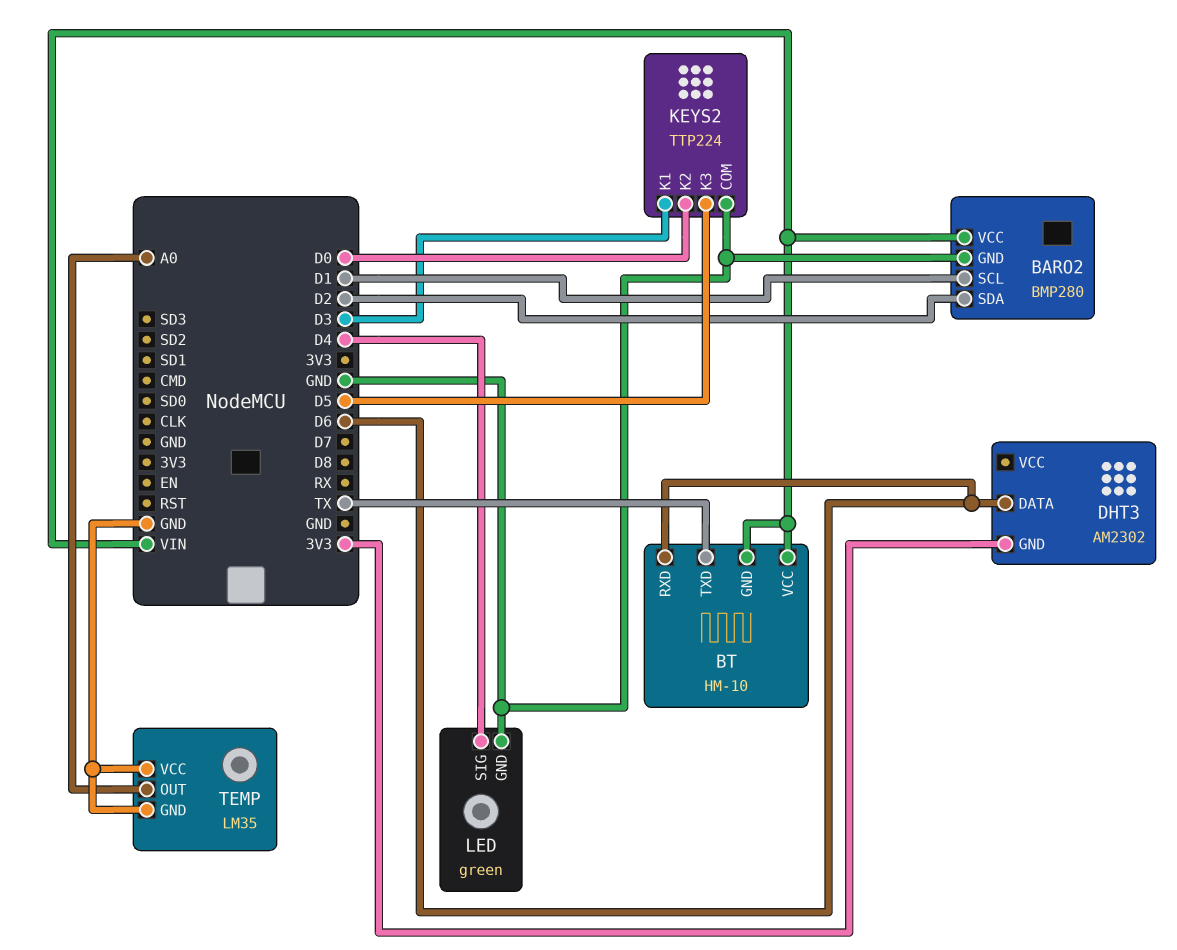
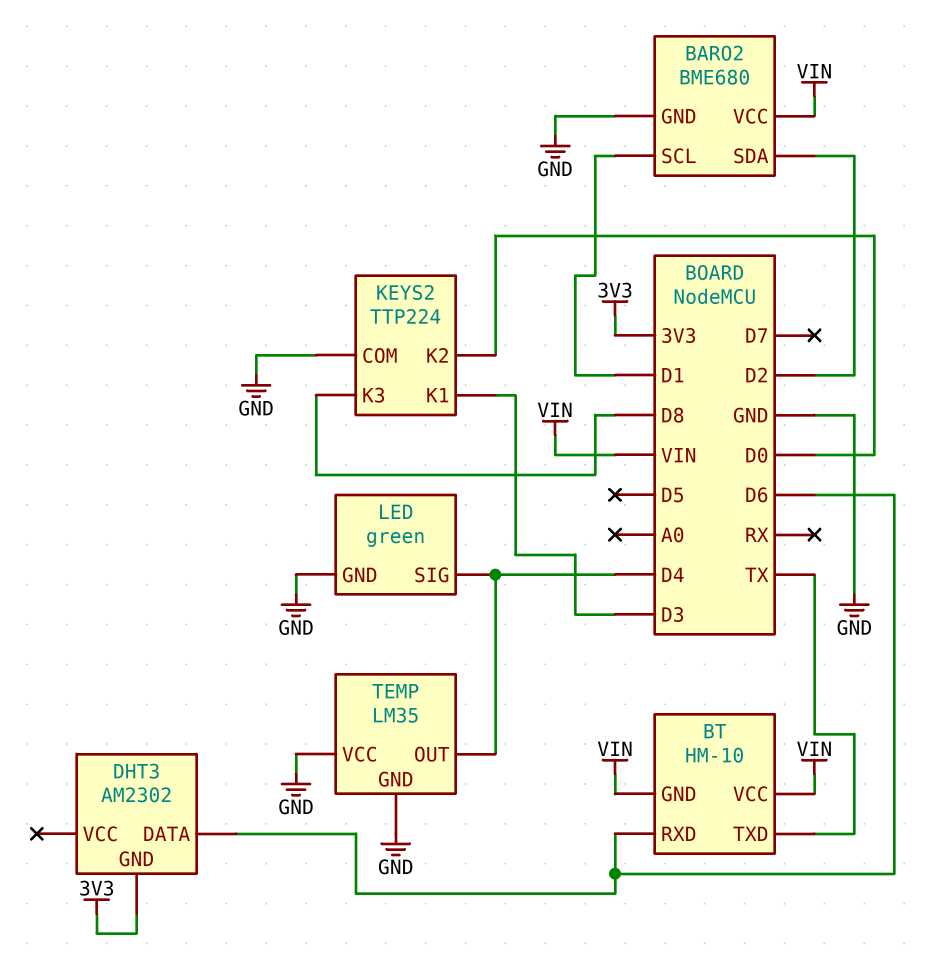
BARO2: BMP280 -> BME680
KEYS2 pin K3: D5 -> D8
TEMP pin OUT: A0 -> D4

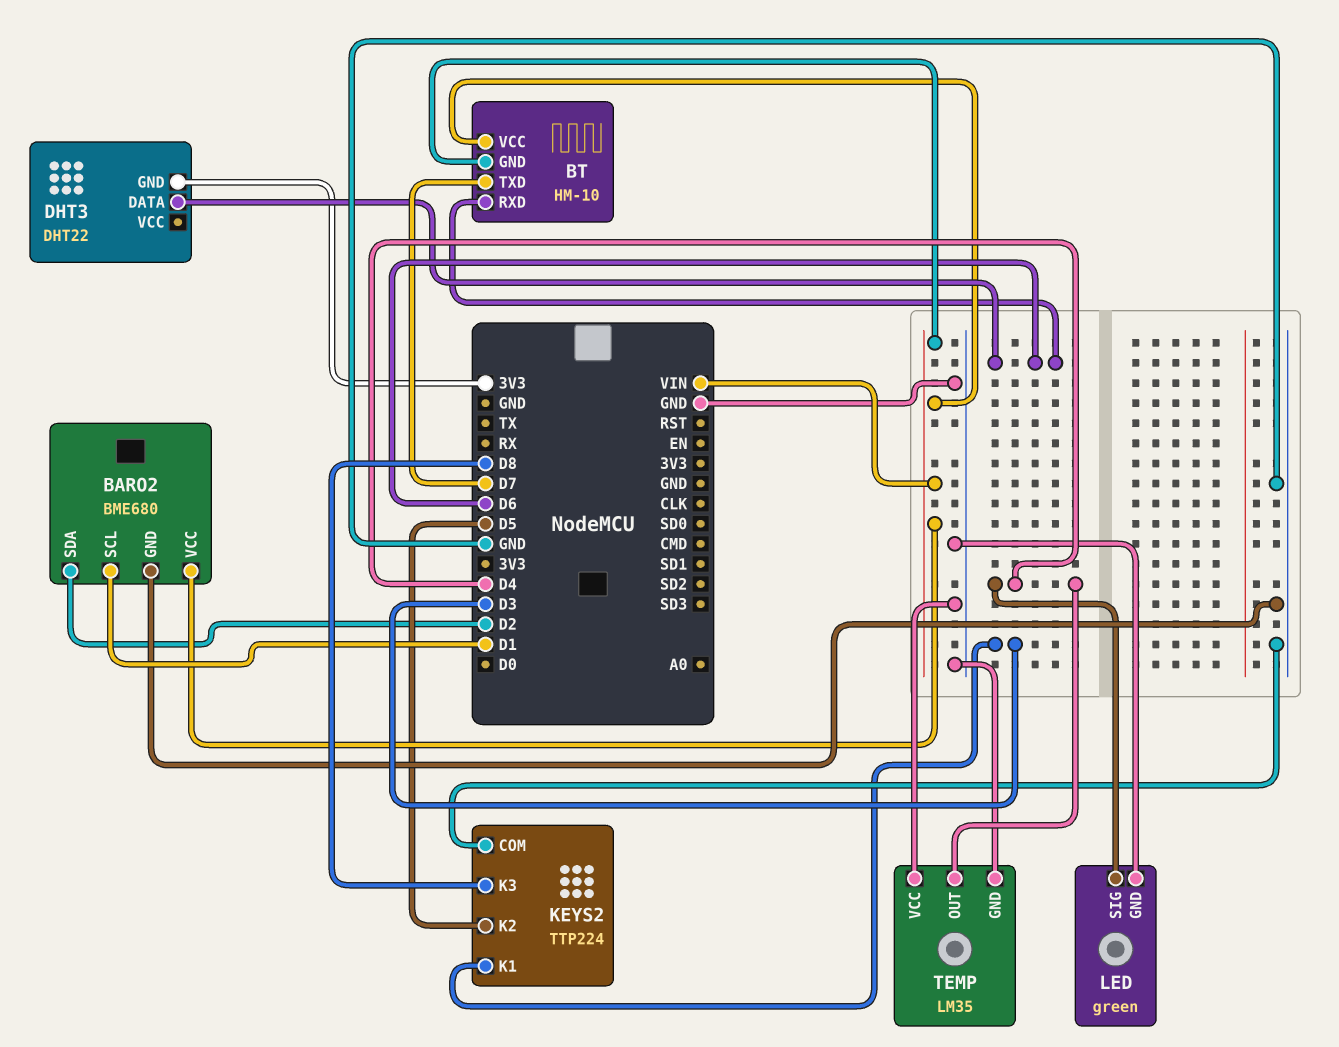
BT pin TXD: TX -> D7
DHT3: AM2302 -> DHT22
KEYS2 pin K2: D0 -> D5

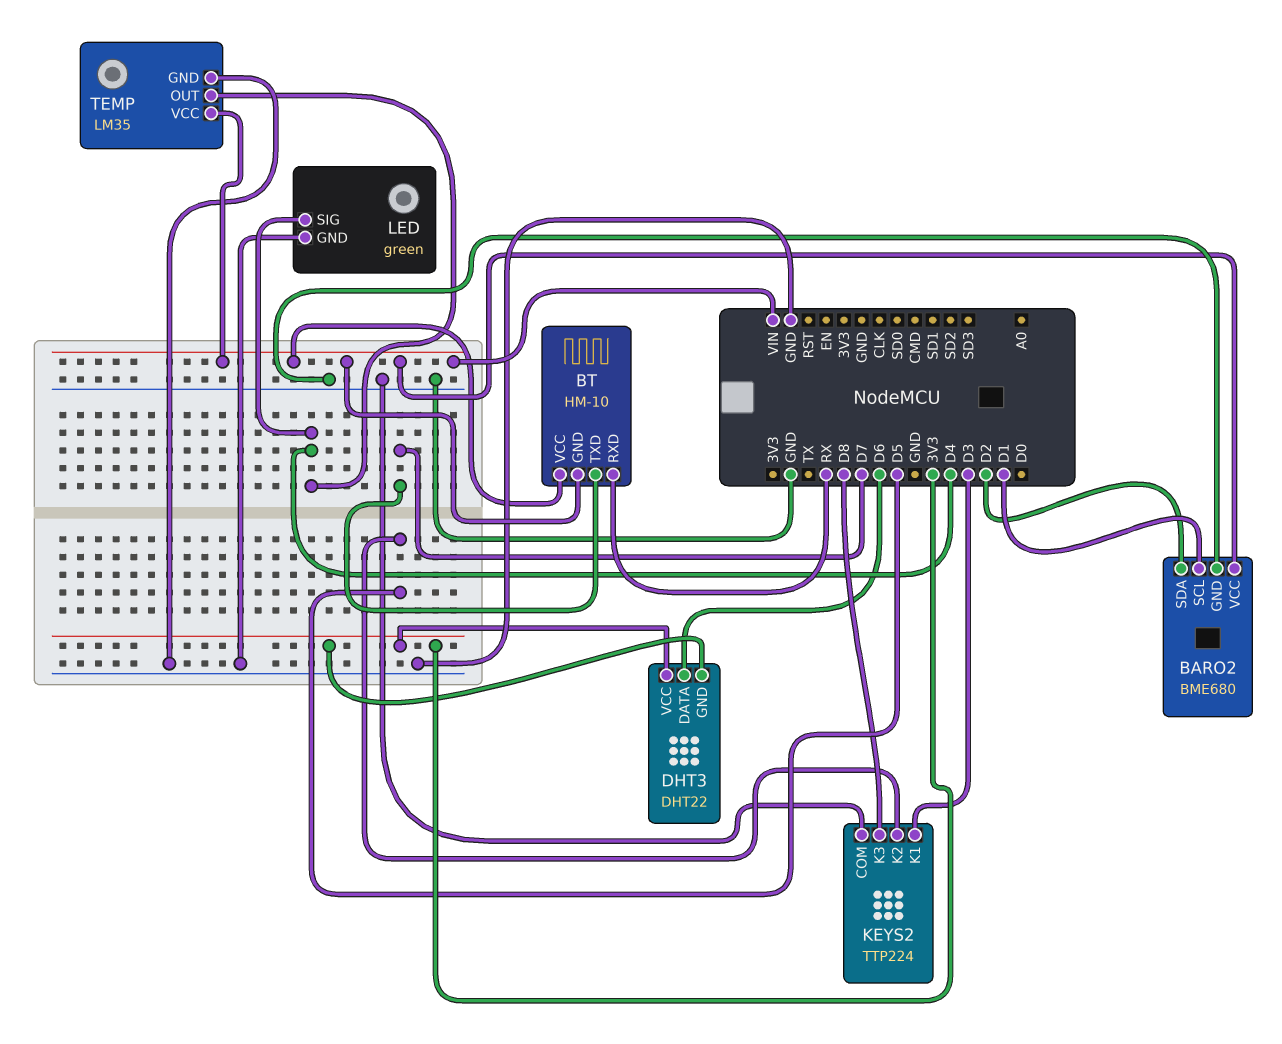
BT pin RXD: D6 -> RX
DHT3 pin VCC: none -> 3V3
TEMP pin VCC: GND -> VIN

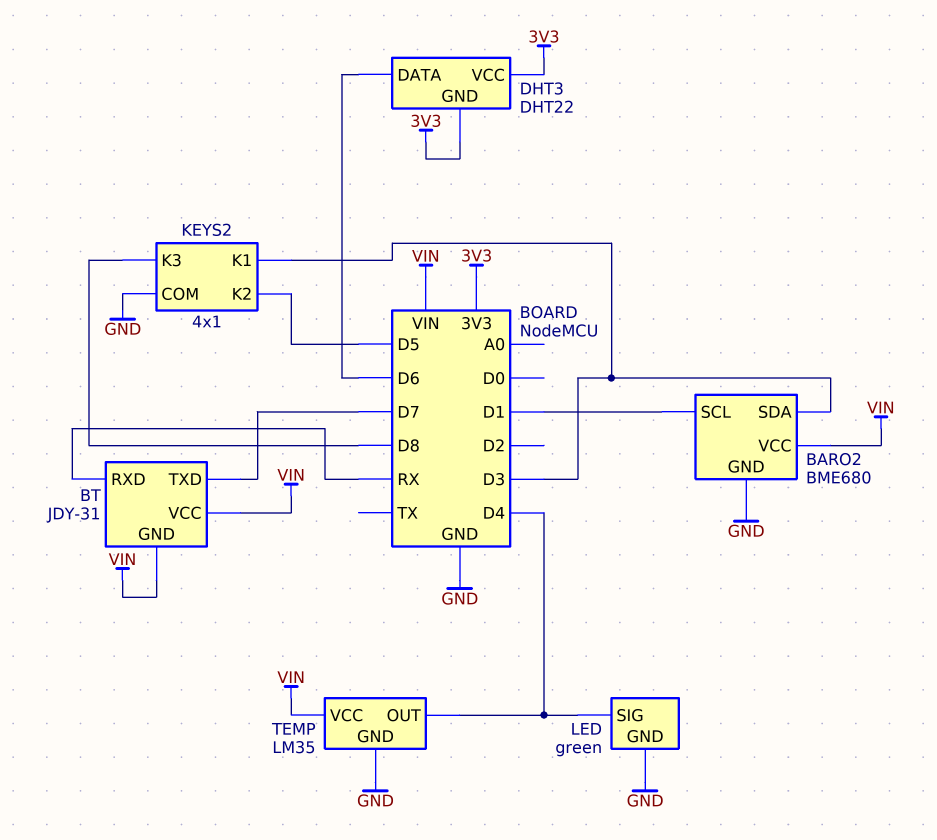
BARO2 pin SDA: D2 -> D3
BT: HM-10 -> JDY-31
KEYS2: TTP224 -> 4x1

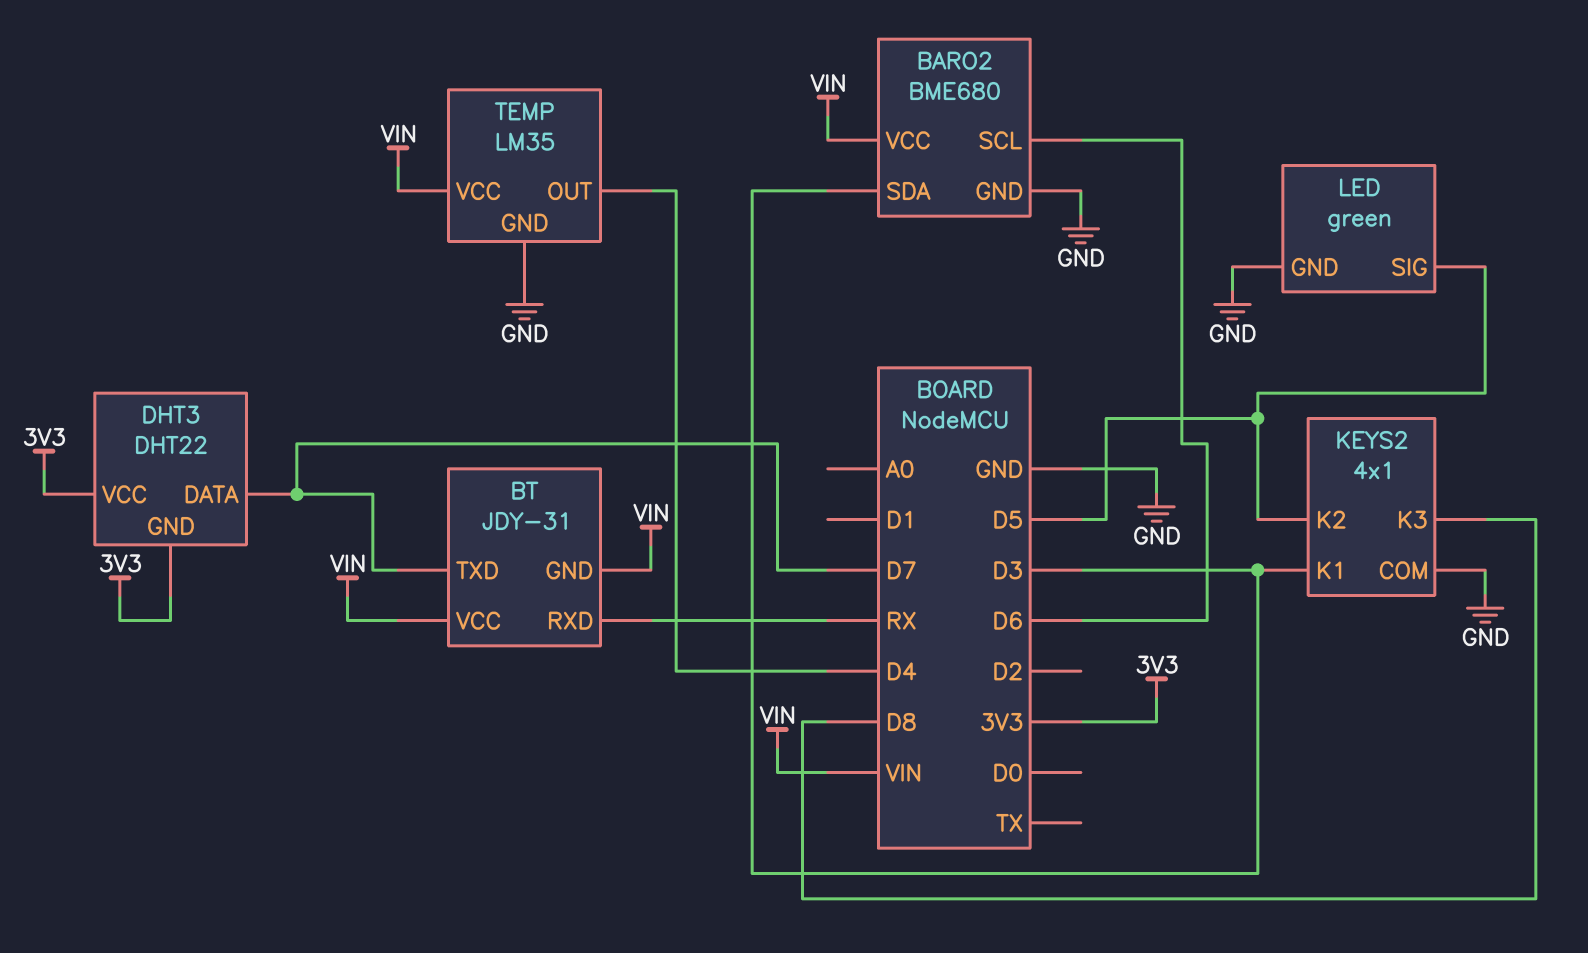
BARO2 pin SCL: D1 -> D6
DHT3 pin DATA: D6 -> D7
LED pin SIG: D4 -> D5

